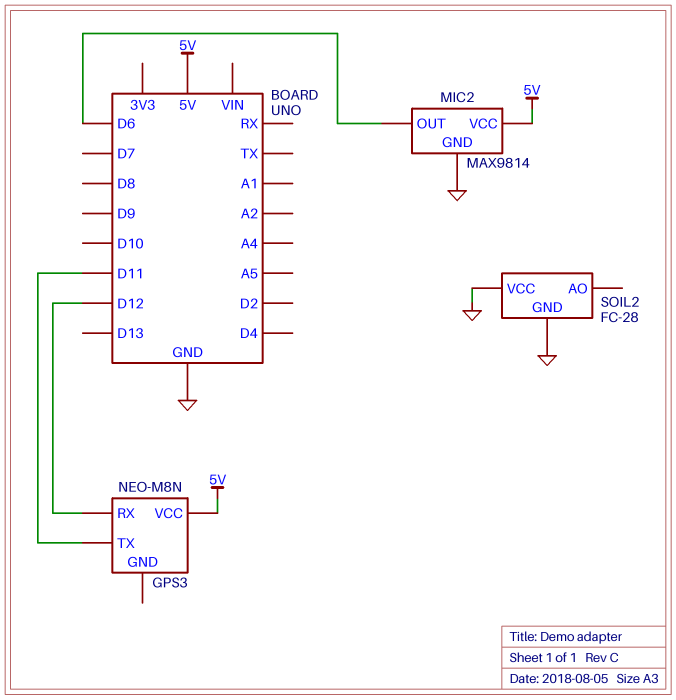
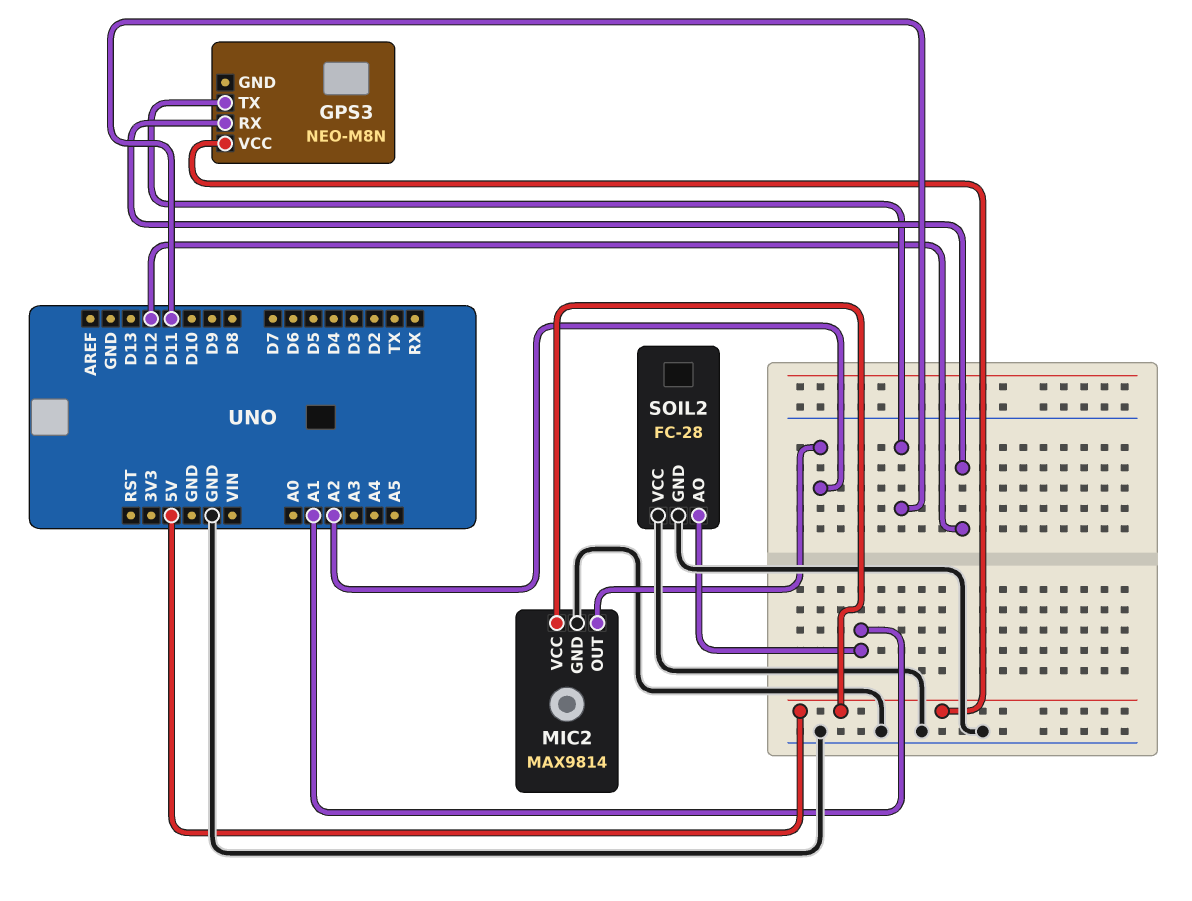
MIC2 pin OUT: D6 -> A2
SOIL2 pin AO: none -> A1

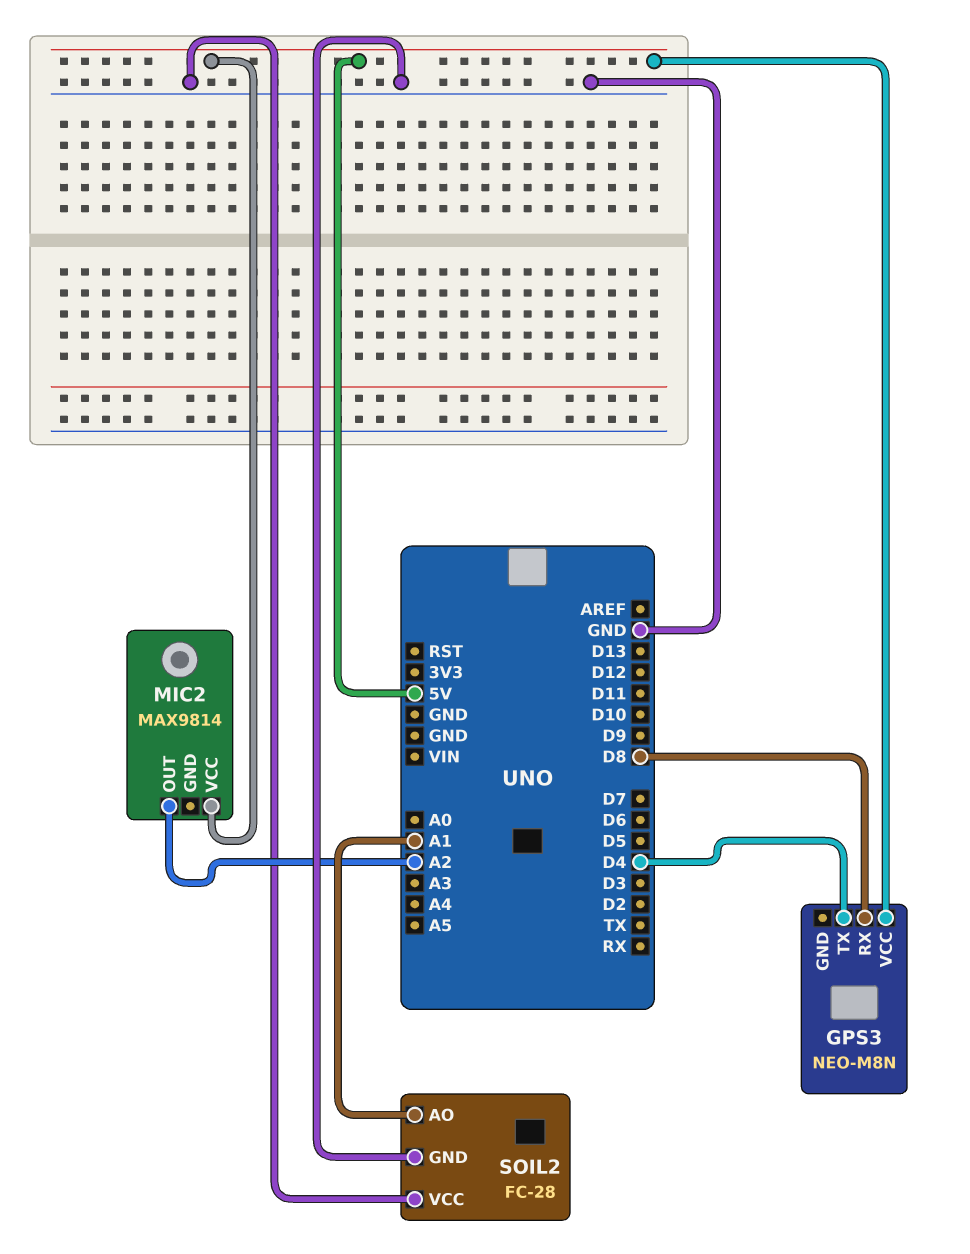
GPS3 pin RX: D12 -> D8
GPS3 pin TX: D11 -> D4
MIC2 pin GND: GND -> none

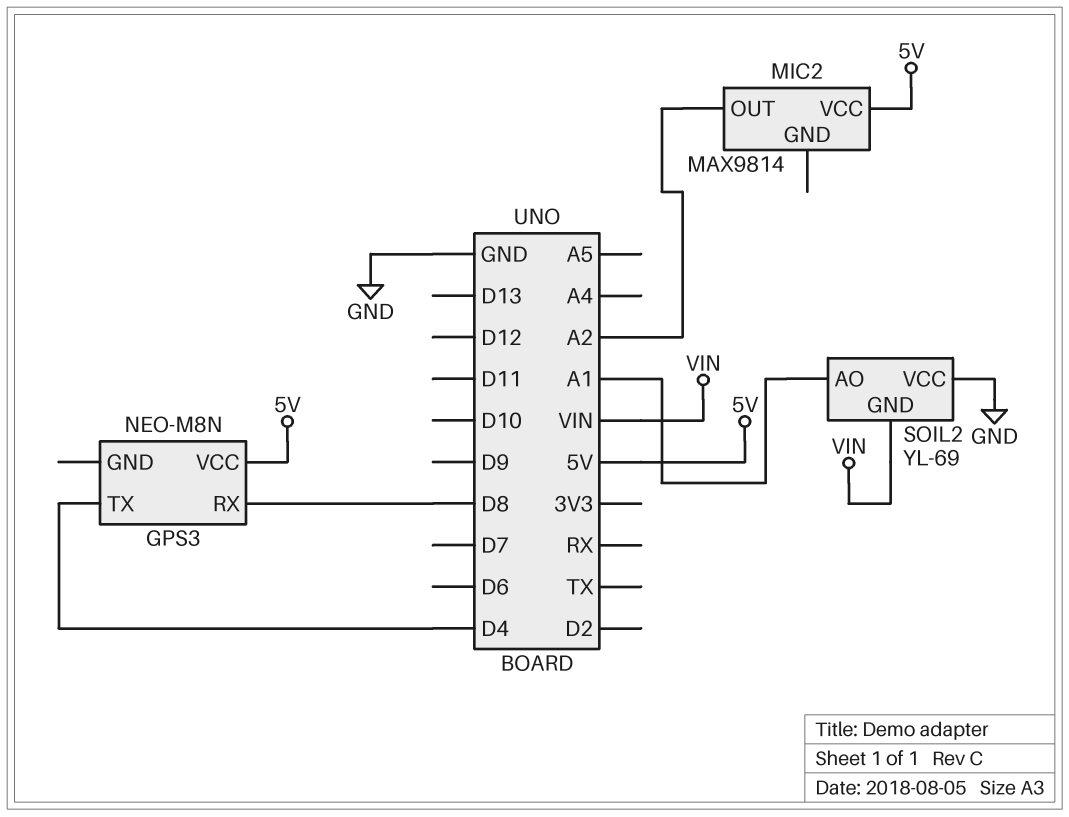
SOIL2: FC-28 -> YL-69
SOIL2 pin GND: GND -> VIN

